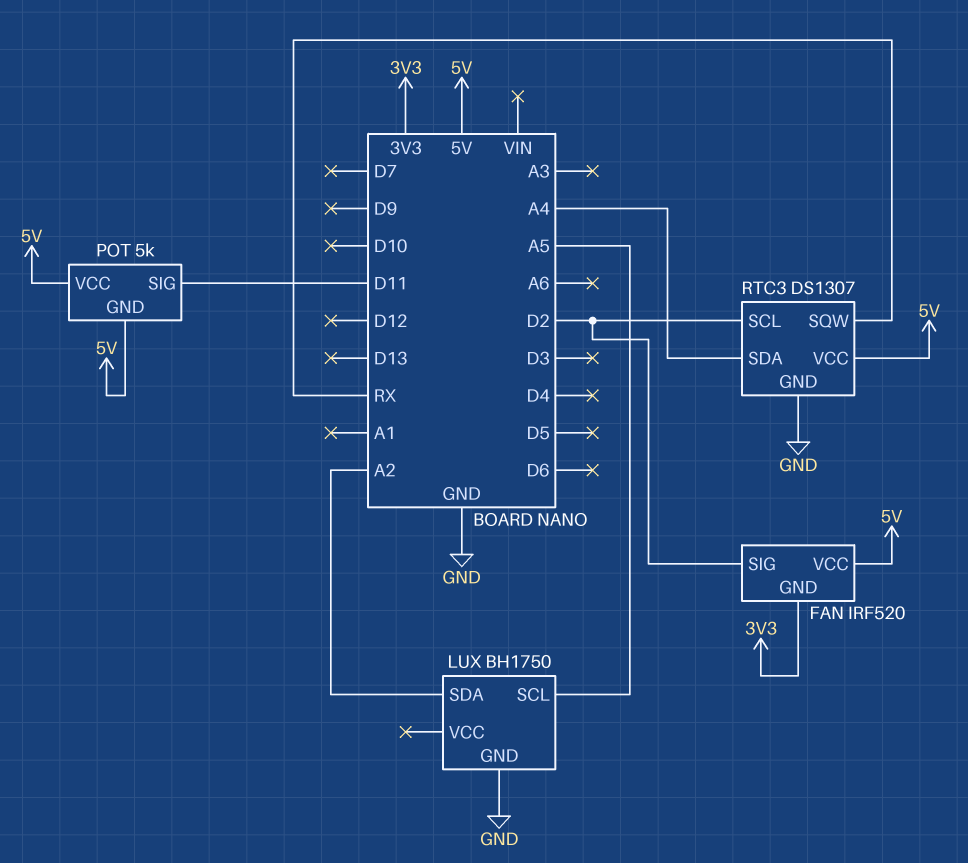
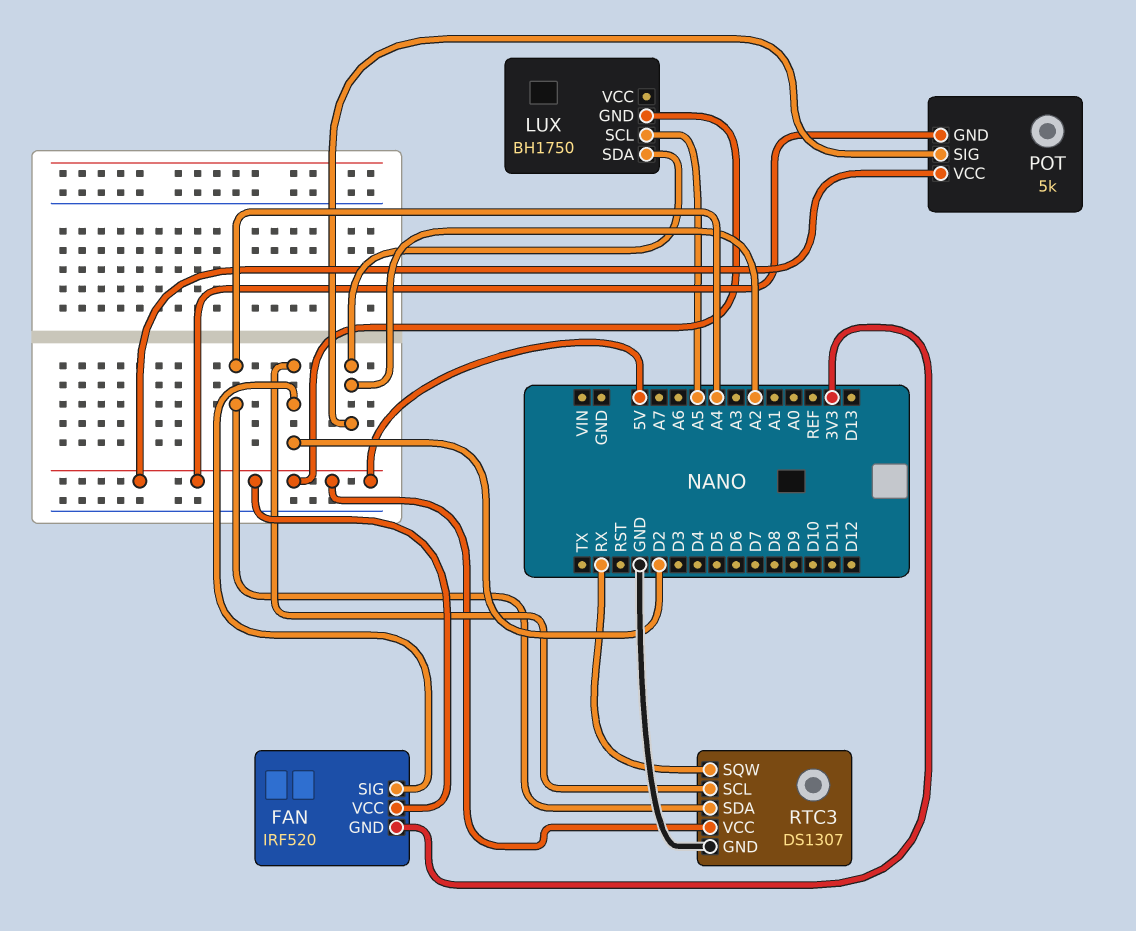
LUX pin GND: GND -> 5V
POT pin SIG: D11 -> A2

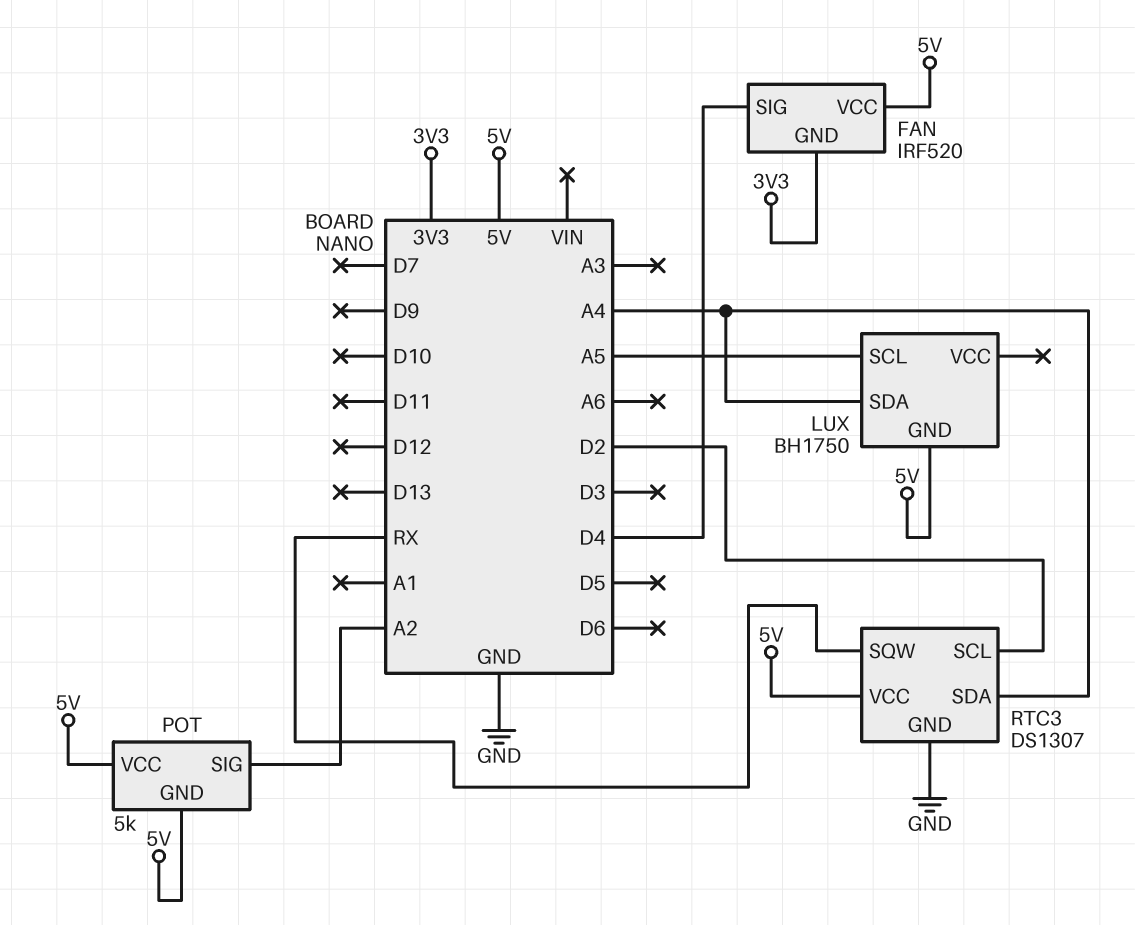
FAN pin SIG: D2 -> D4
LUX pin SDA: A2 -> A4

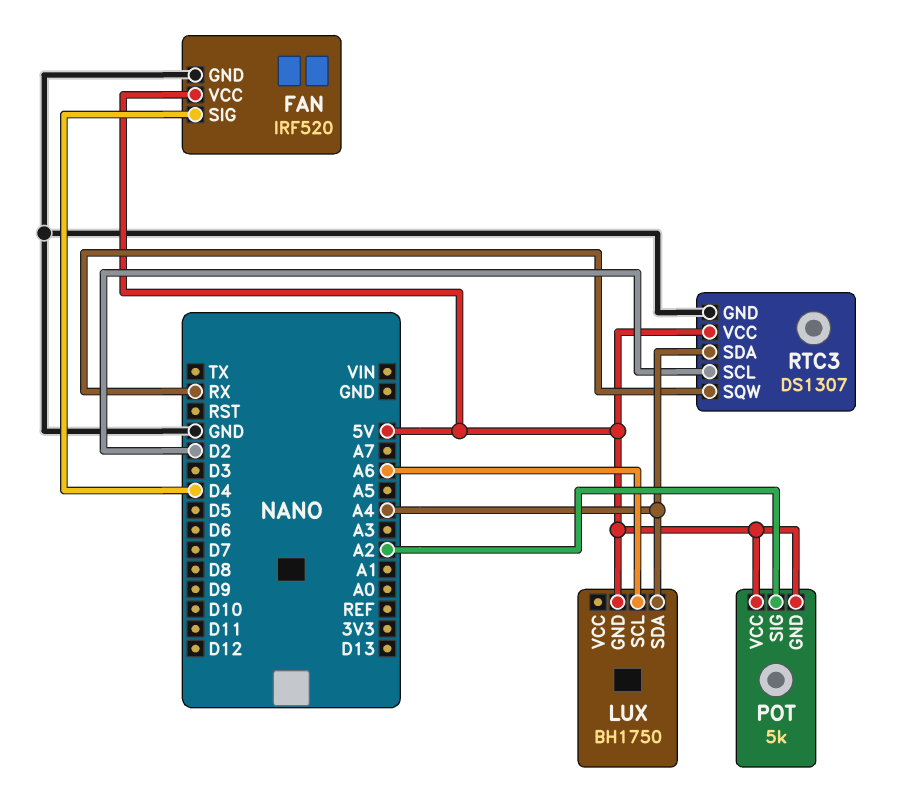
FAN pin GND: 3V3 -> GND
LUX pin SCL: A5 -> A6

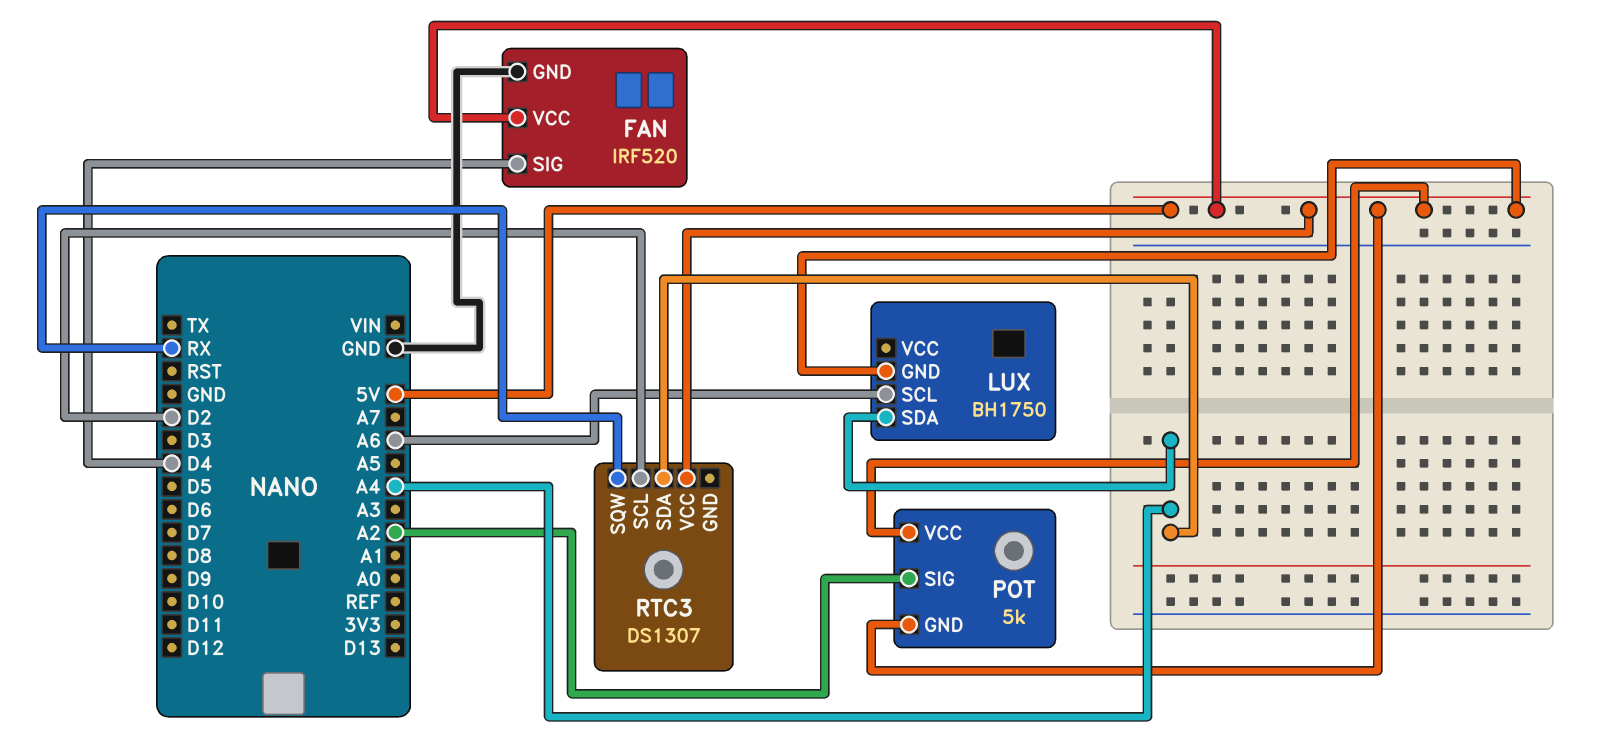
RTC3 pin GND: GND -> none

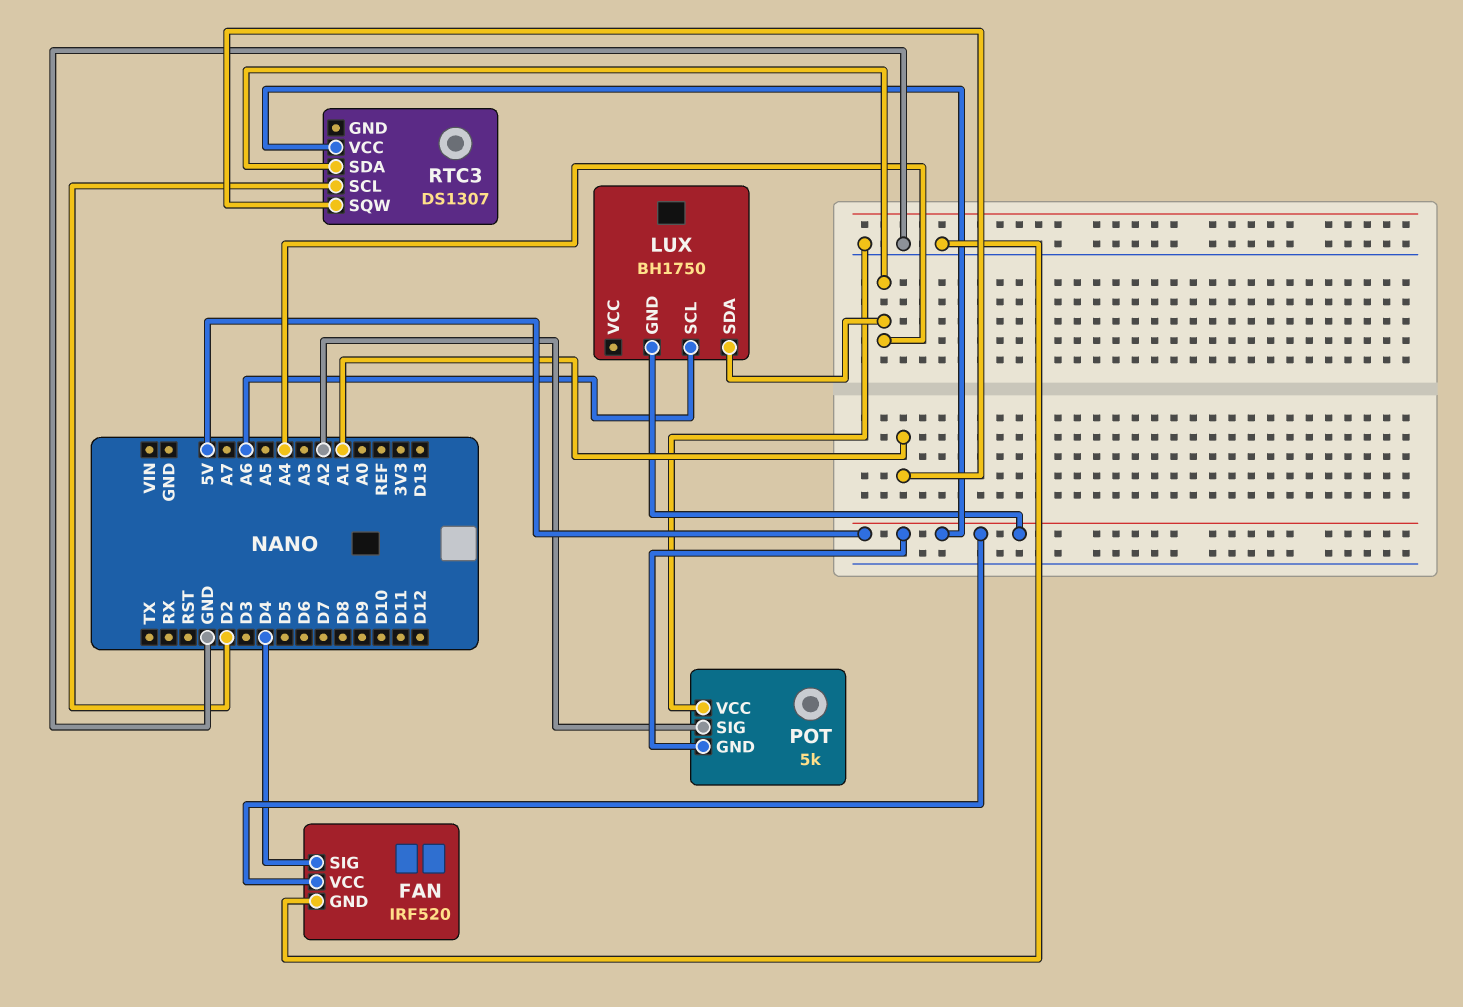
POT pin VCC: 5V -> GND
RTC3 pin SQW: RX -> A1

